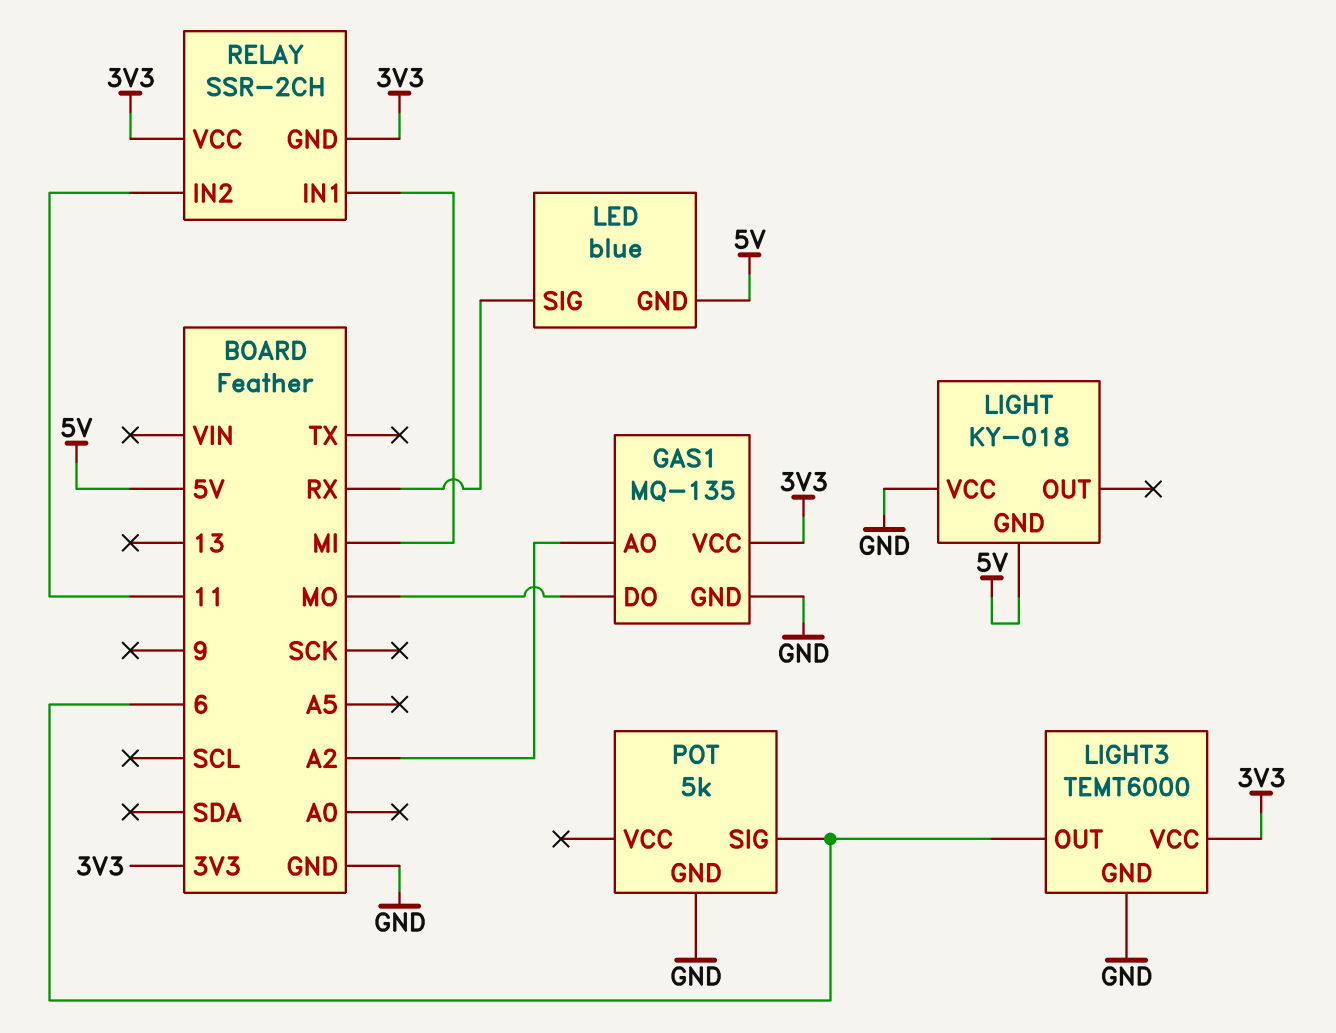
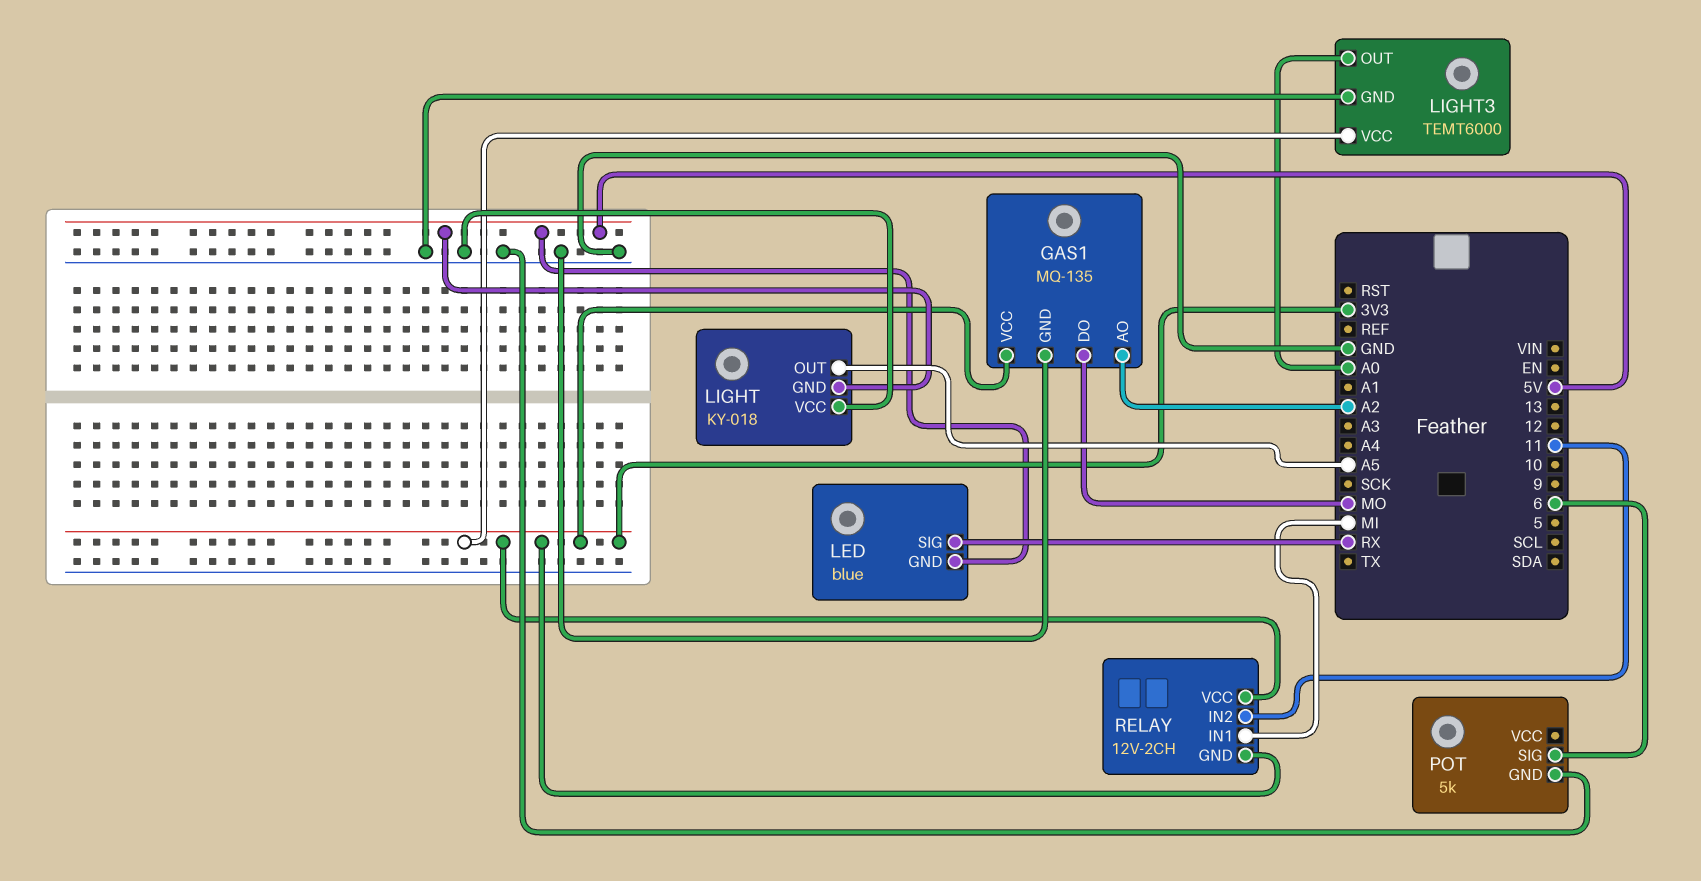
LIGHT pin OUT: none -> A5
LIGHT3 pin OUT: 6 -> A0
RELAY: SSR-2CH -> 12V-2CH

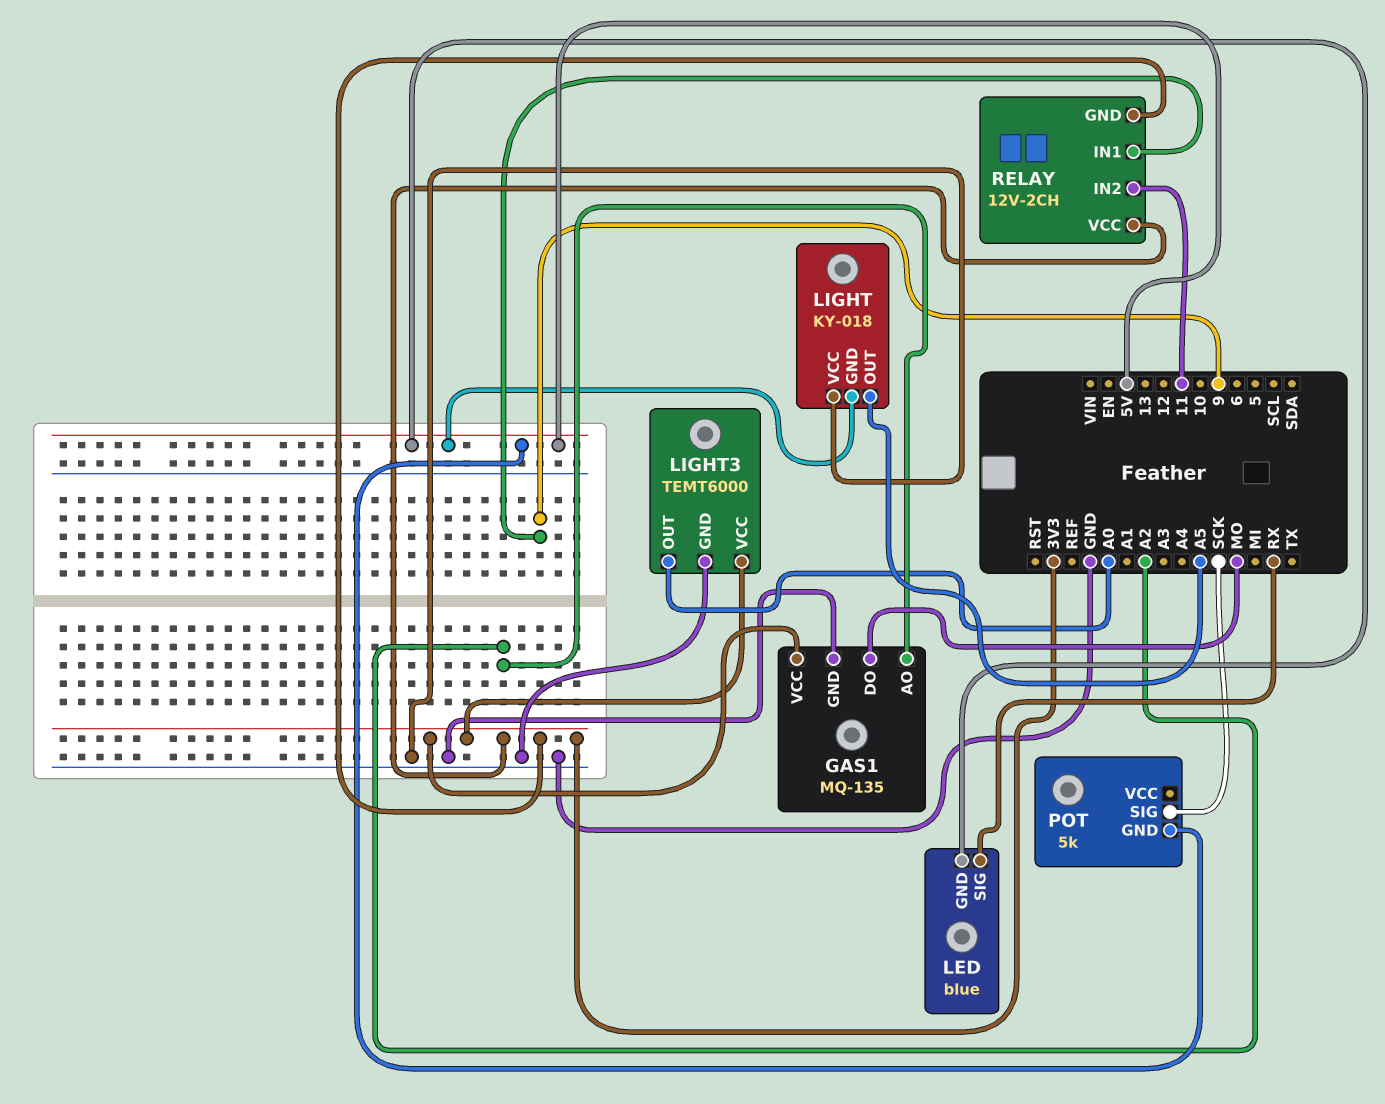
POT pin GND: GND -> 5V
POT pin SIG: 6 -> SCK
RELAY pin IN1: MI -> 9

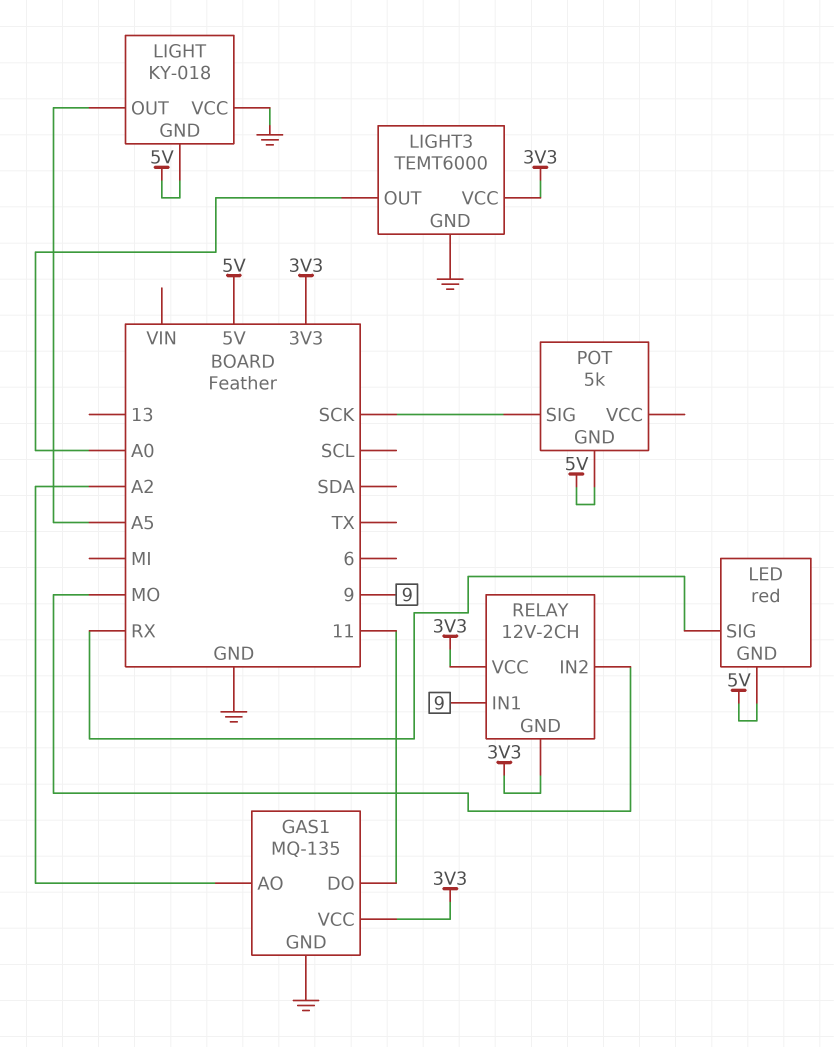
GAS1 pin DO: MO -> 11
LED: blue -> red
RELAY pin IN2: 11 -> MO

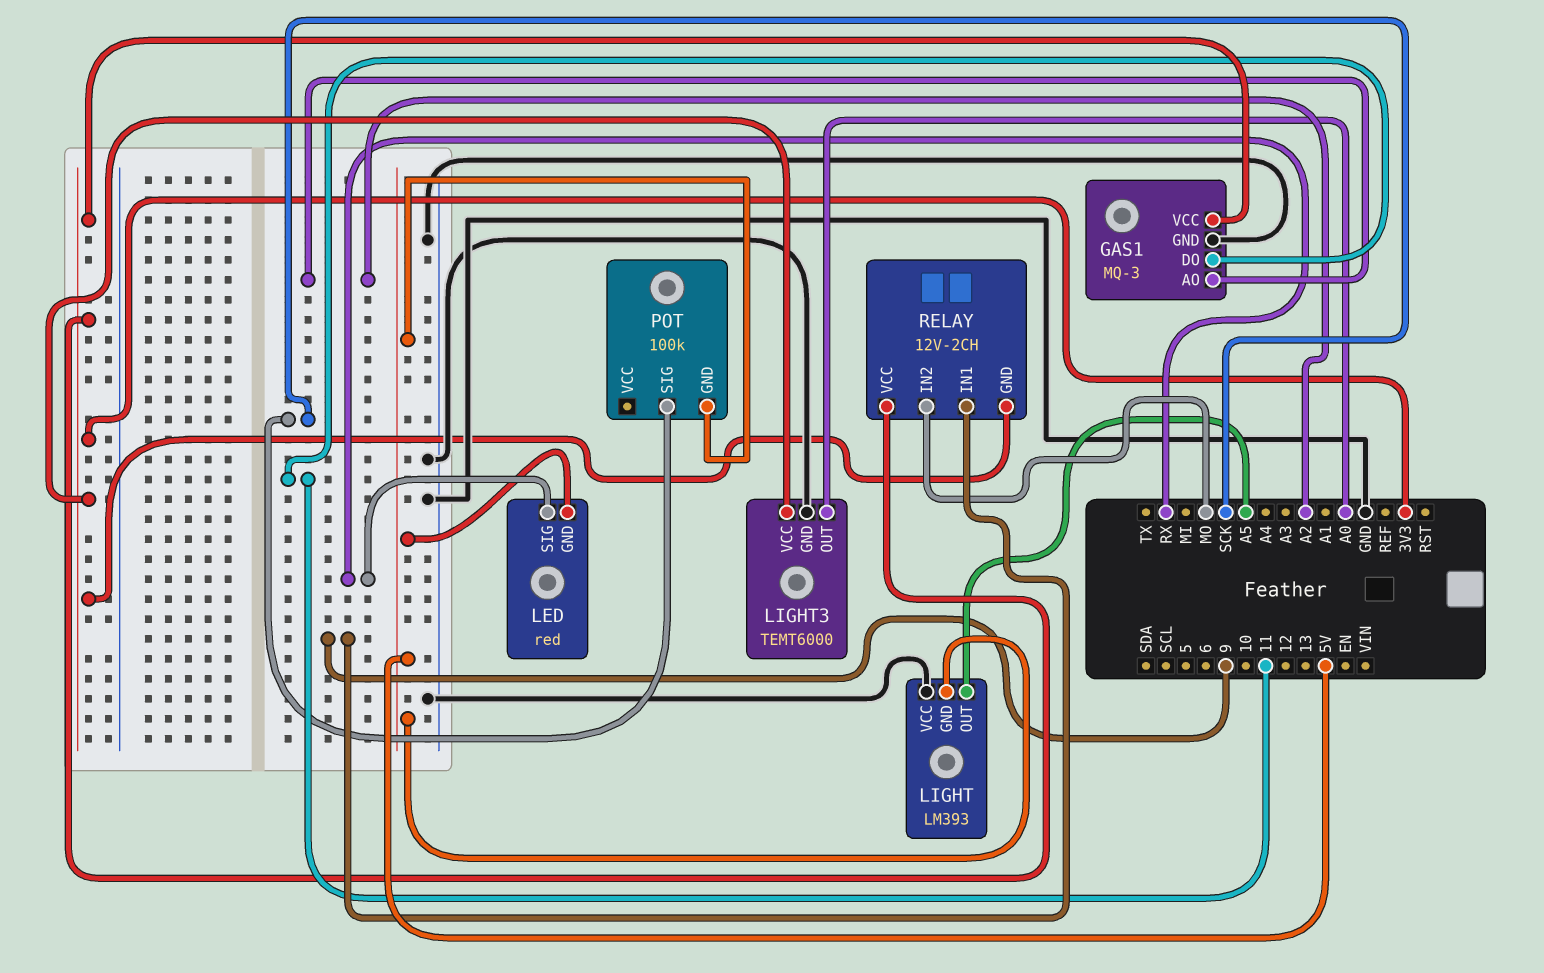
GAS1: MQ-135 -> MQ-3
LIGHT: KY-018 -> LM393
POT: 5k -> 100k

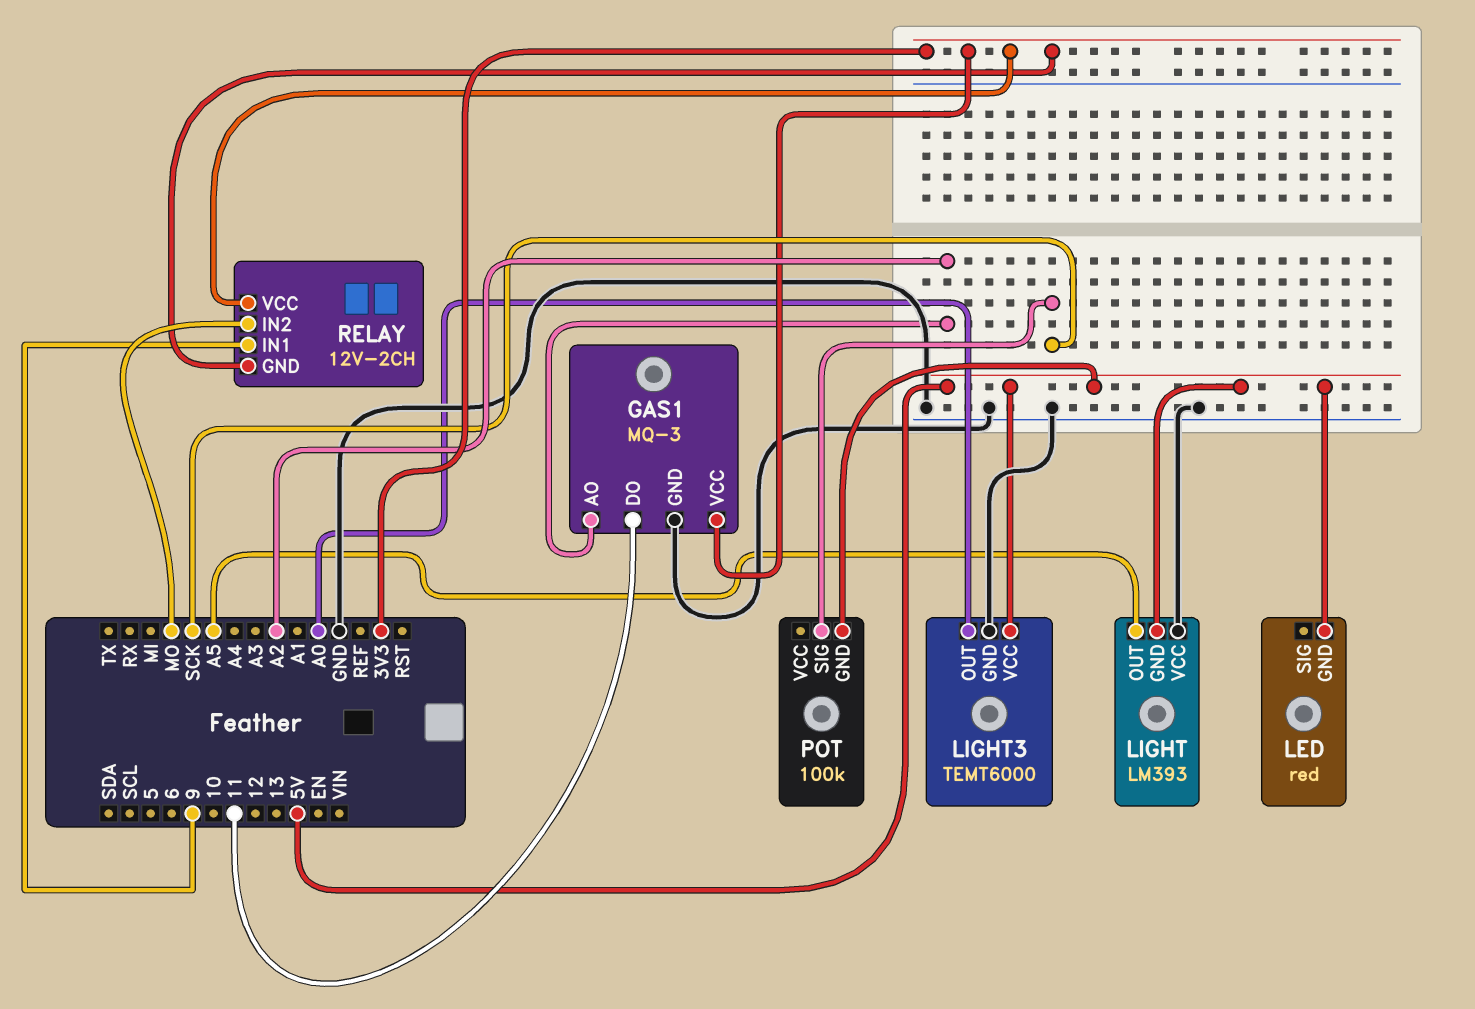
LED pin SIG: RX -> none
LIGHT3 pin VCC: 3V3 -> 5V

